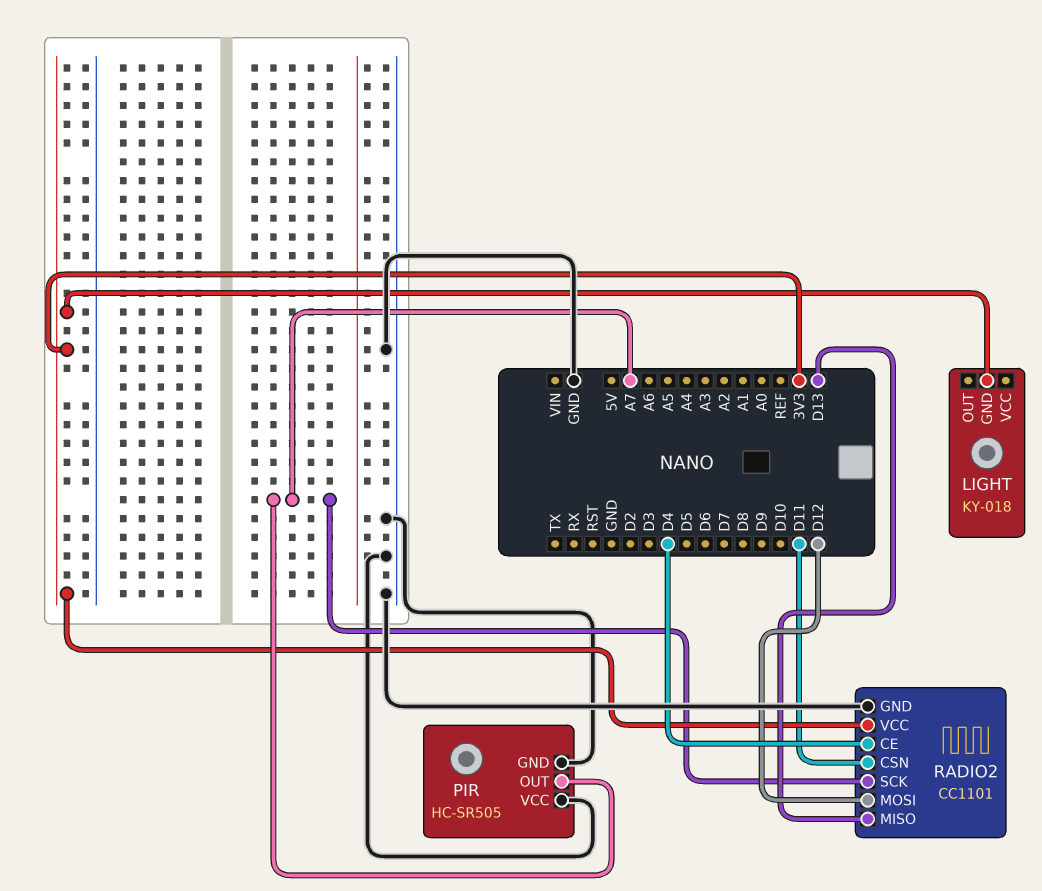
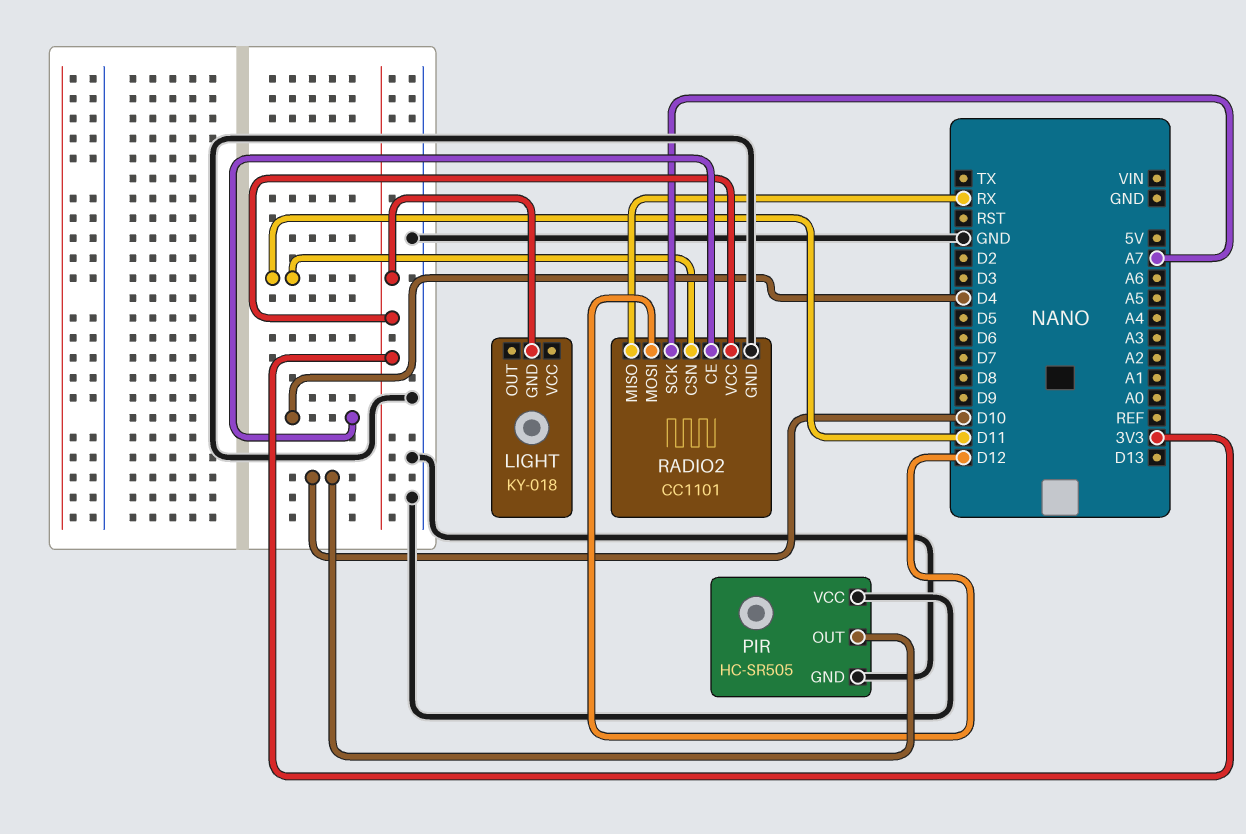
PIR pin OUT: A7 -> D10
RADIO2 pin MISO: D13 -> RX

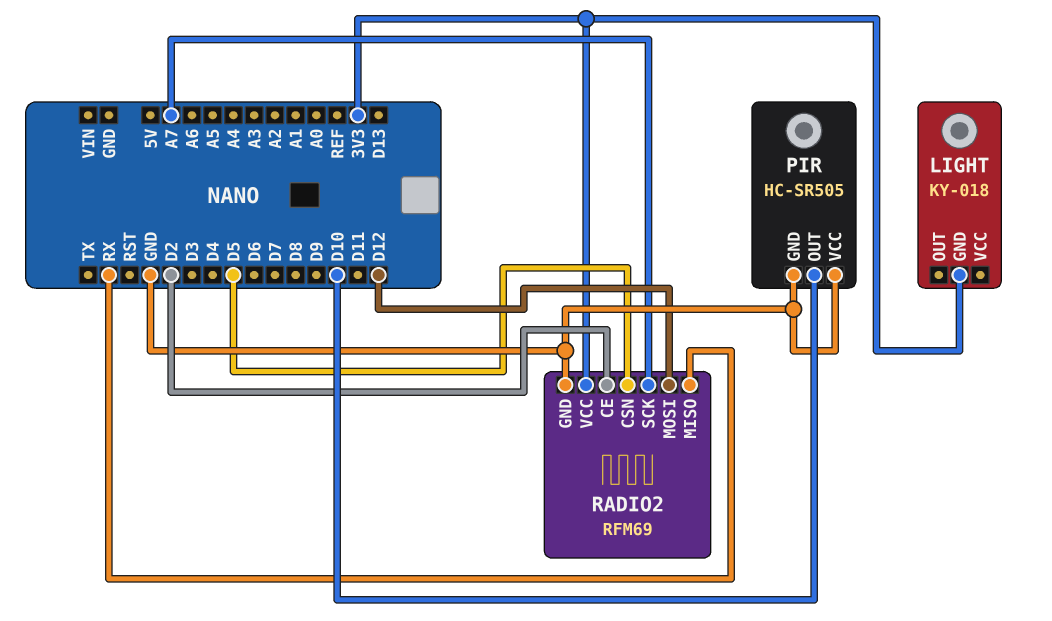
RADIO2: CC1101 -> RFM69
RADIO2 pin CE: D4 -> D2
RADIO2 pin CSN: D11 -> D5

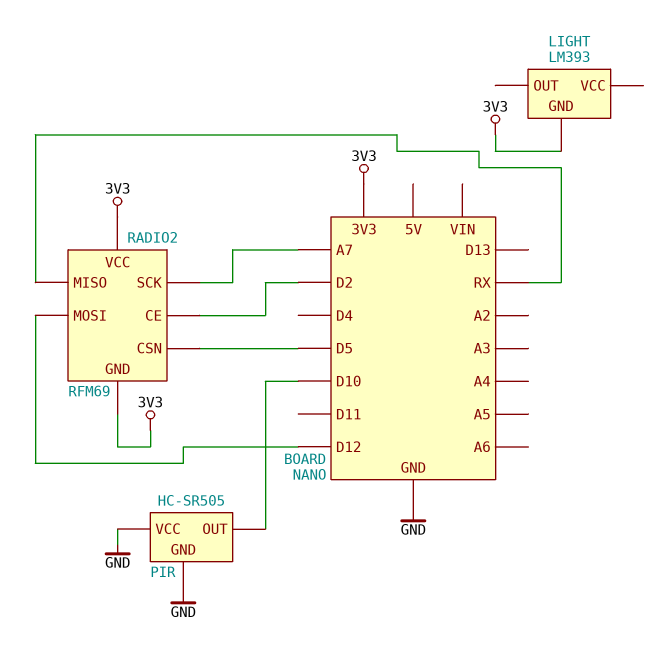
LIGHT: KY-018 -> LM393
RADIO2 pin GND: GND -> 3V3

